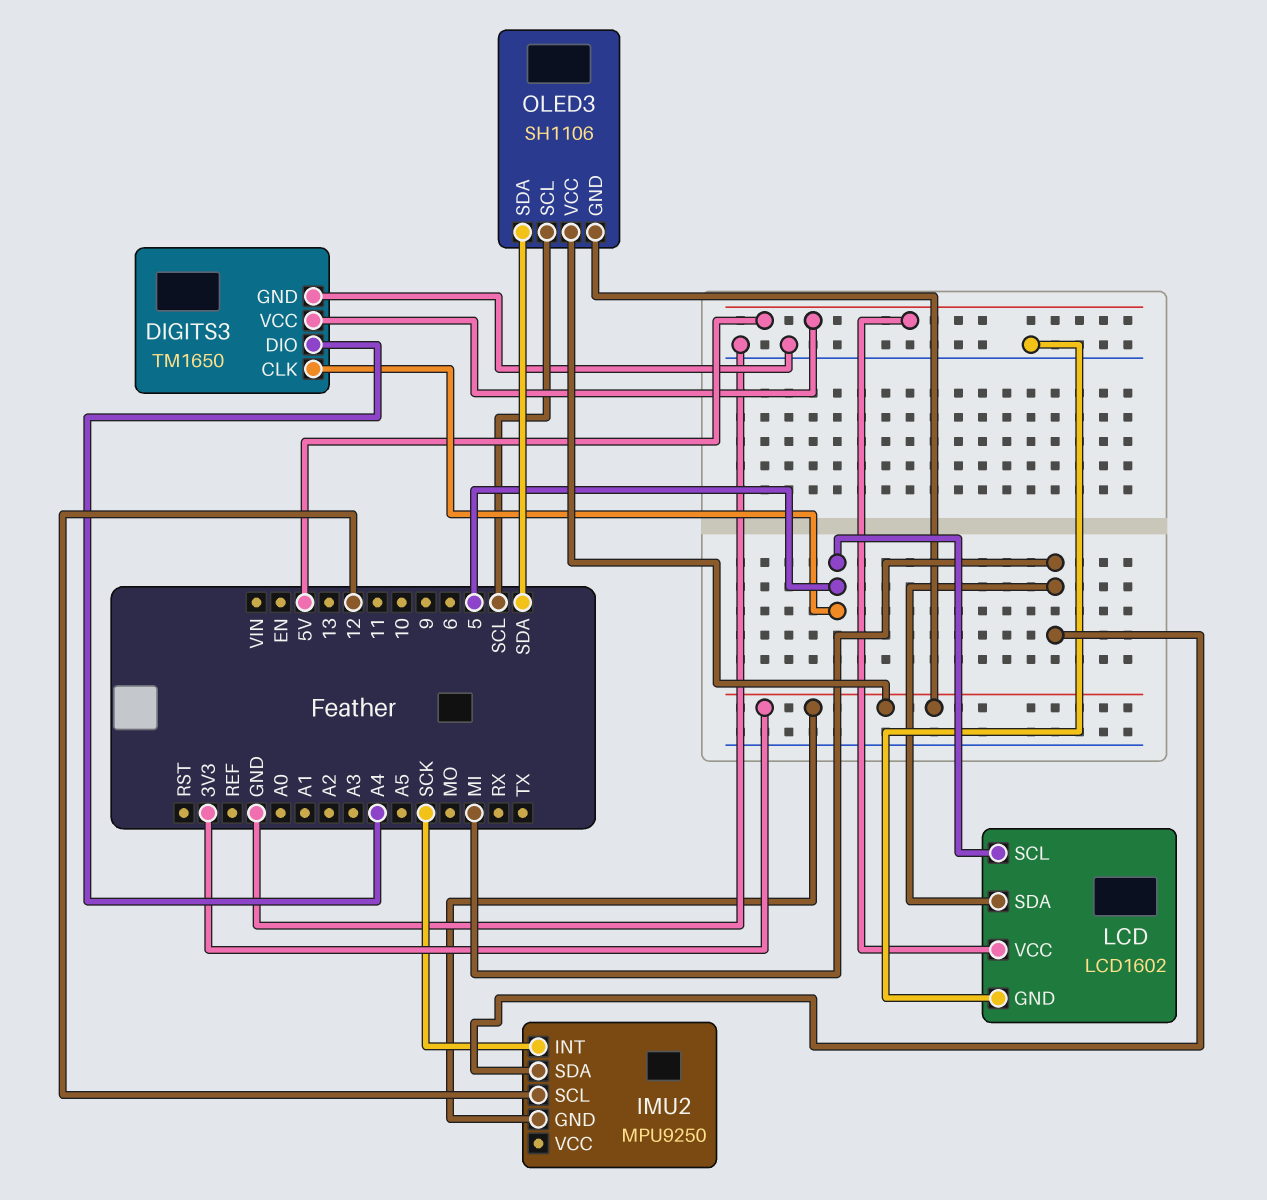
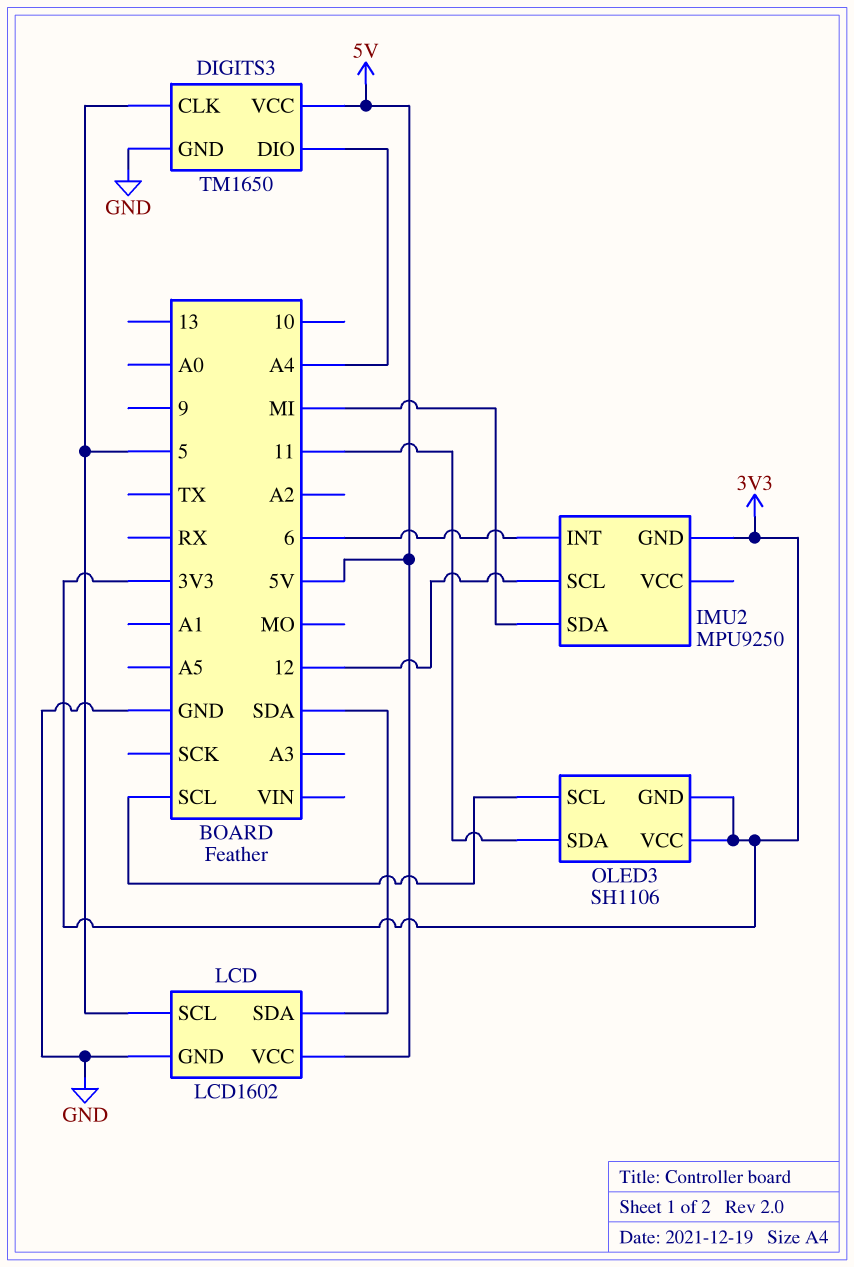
IMU2 pin INT: SCK -> 6
LCD pin SDA: MI -> SDA
OLED3 pin SDA: SDA -> 11

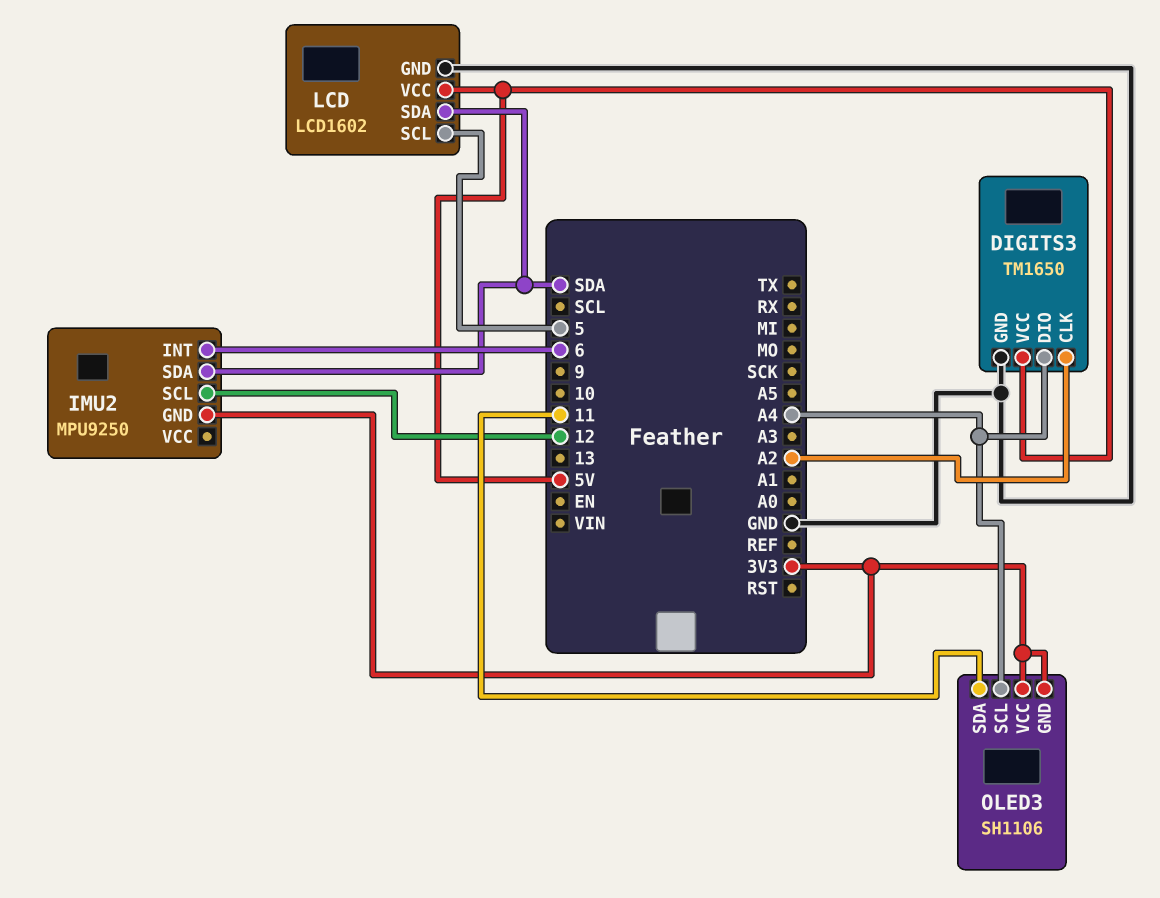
DIGITS3 pin CLK: 5 -> A2
IMU2 pin SDA: MI -> SDA
OLED3 pin SCL: SCL -> A4

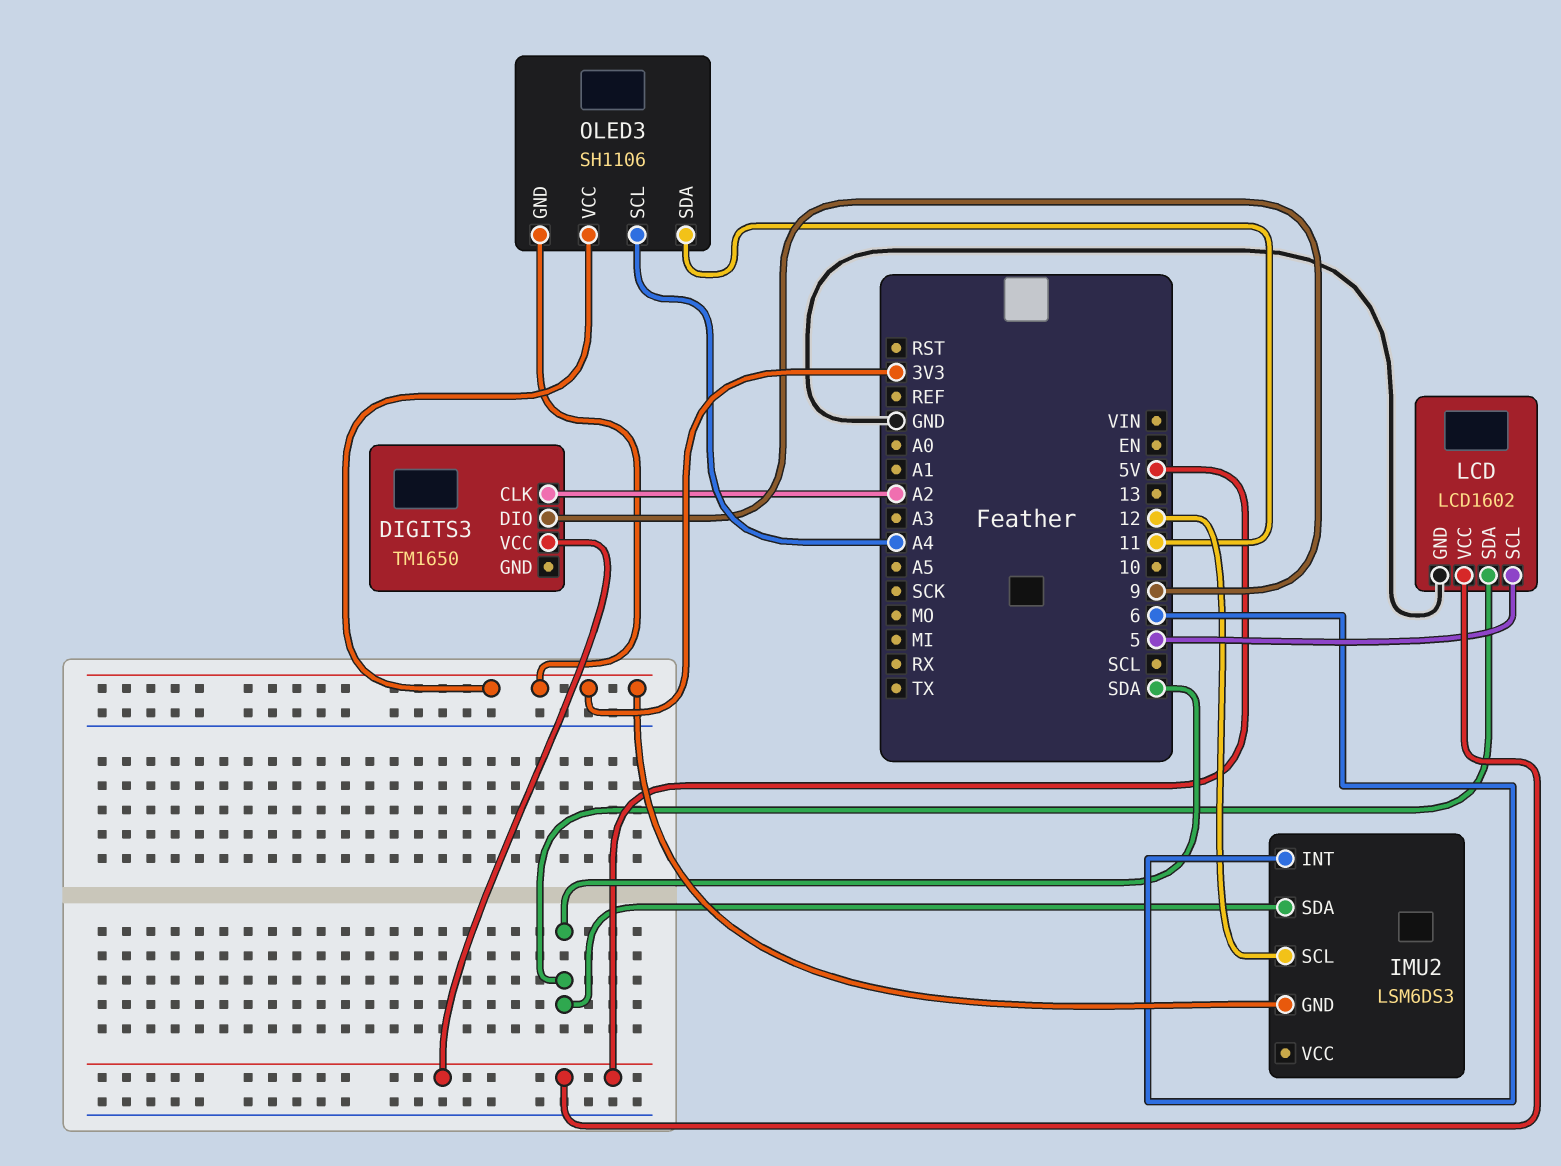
DIGITS3 pin DIO: A4 -> 9
DIGITS3 pin GND: GND -> none
IMU2: MPU9250 -> LSM6DS3

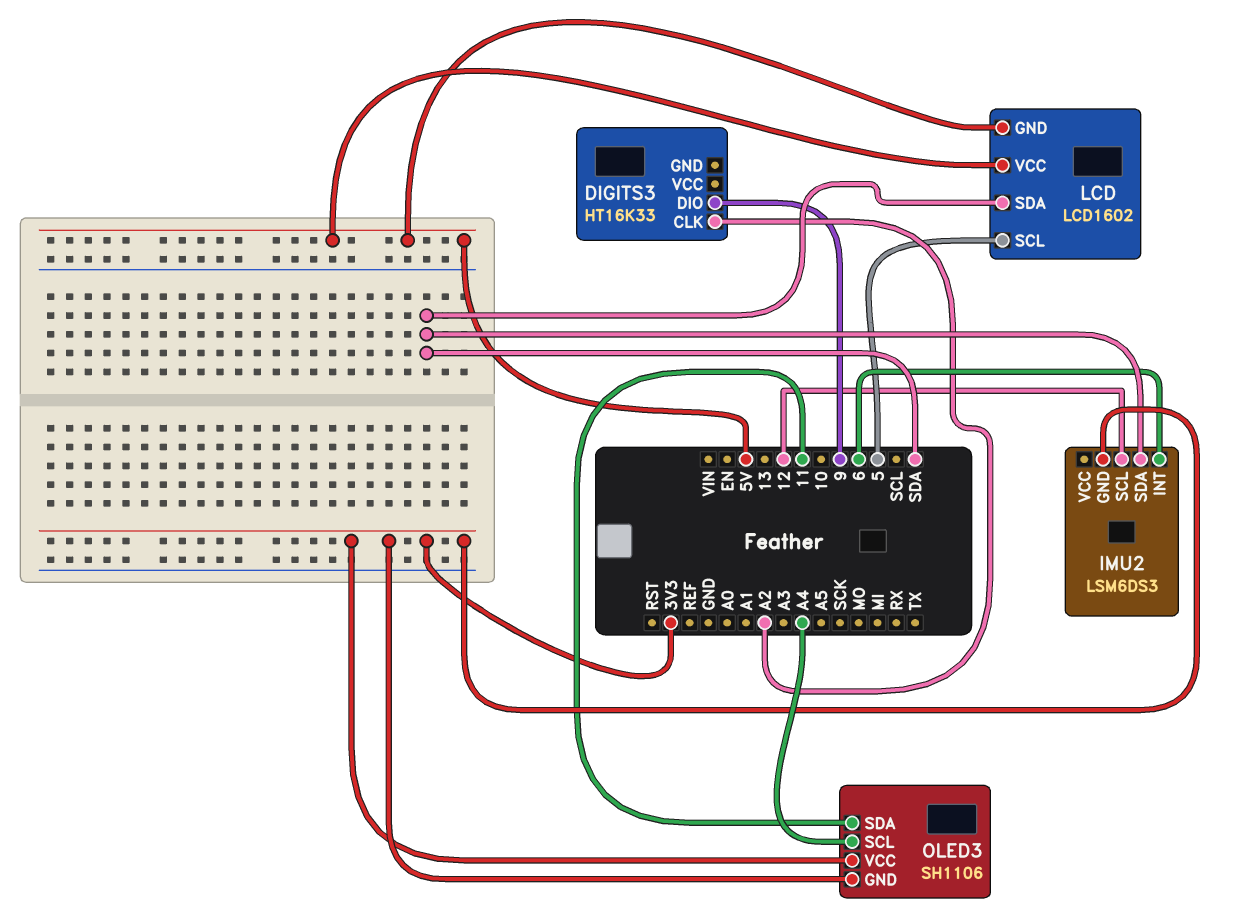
DIGITS3: TM1650 -> HT16K33
DIGITS3 pin VCC: 5V -> none
LCD pin GND: GND -> 5V

